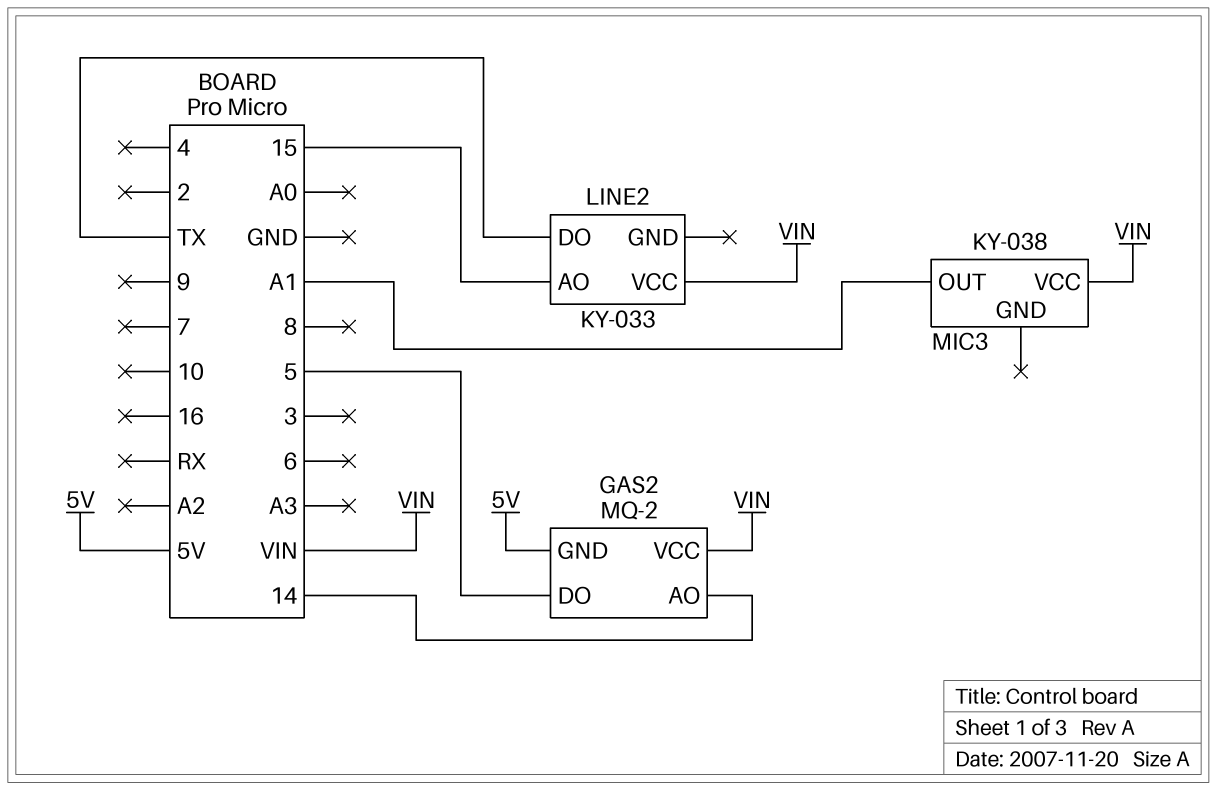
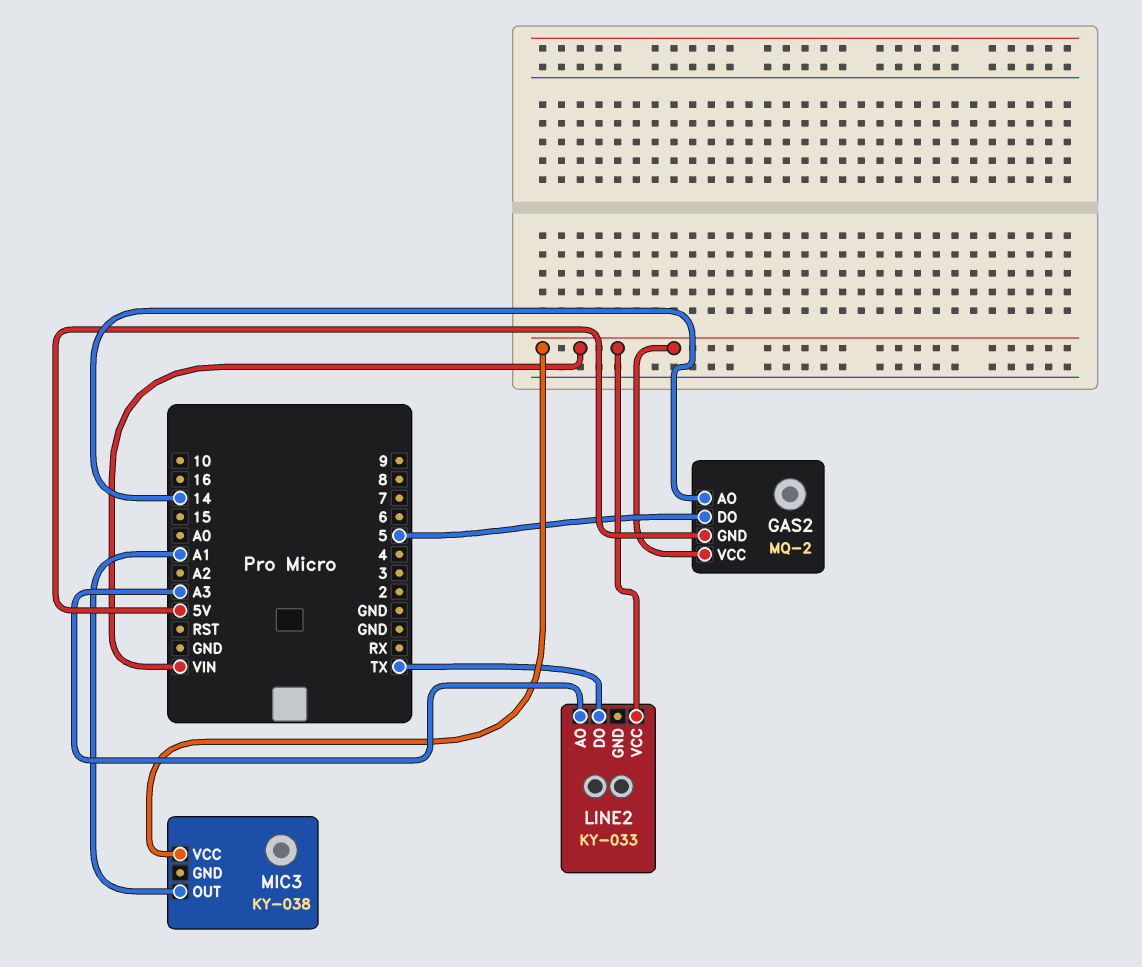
LINE2 pin AO: 15 -> A3

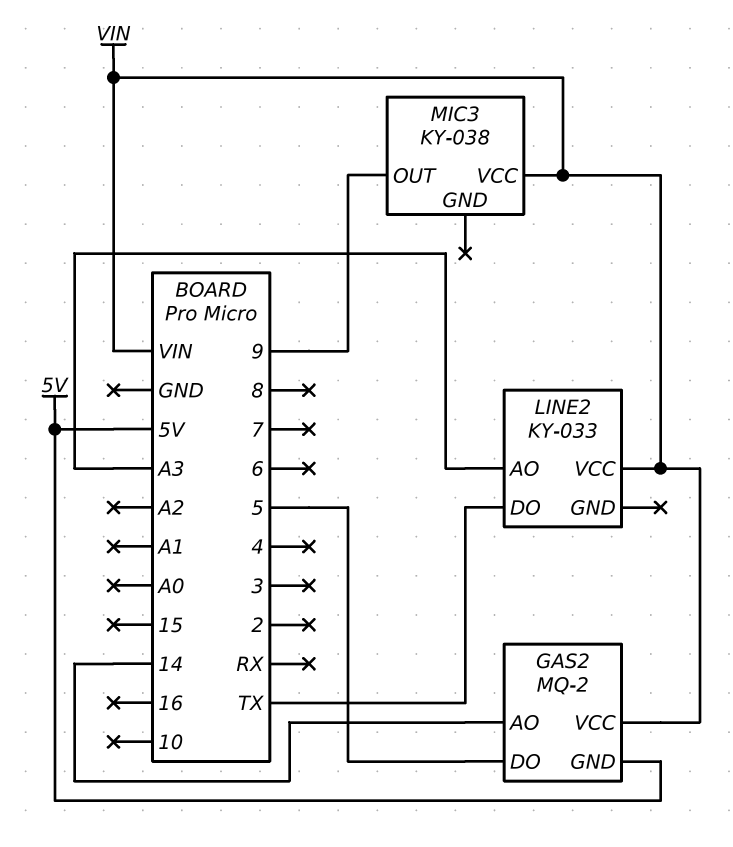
MIC3 pin OUT: A1 -> 9

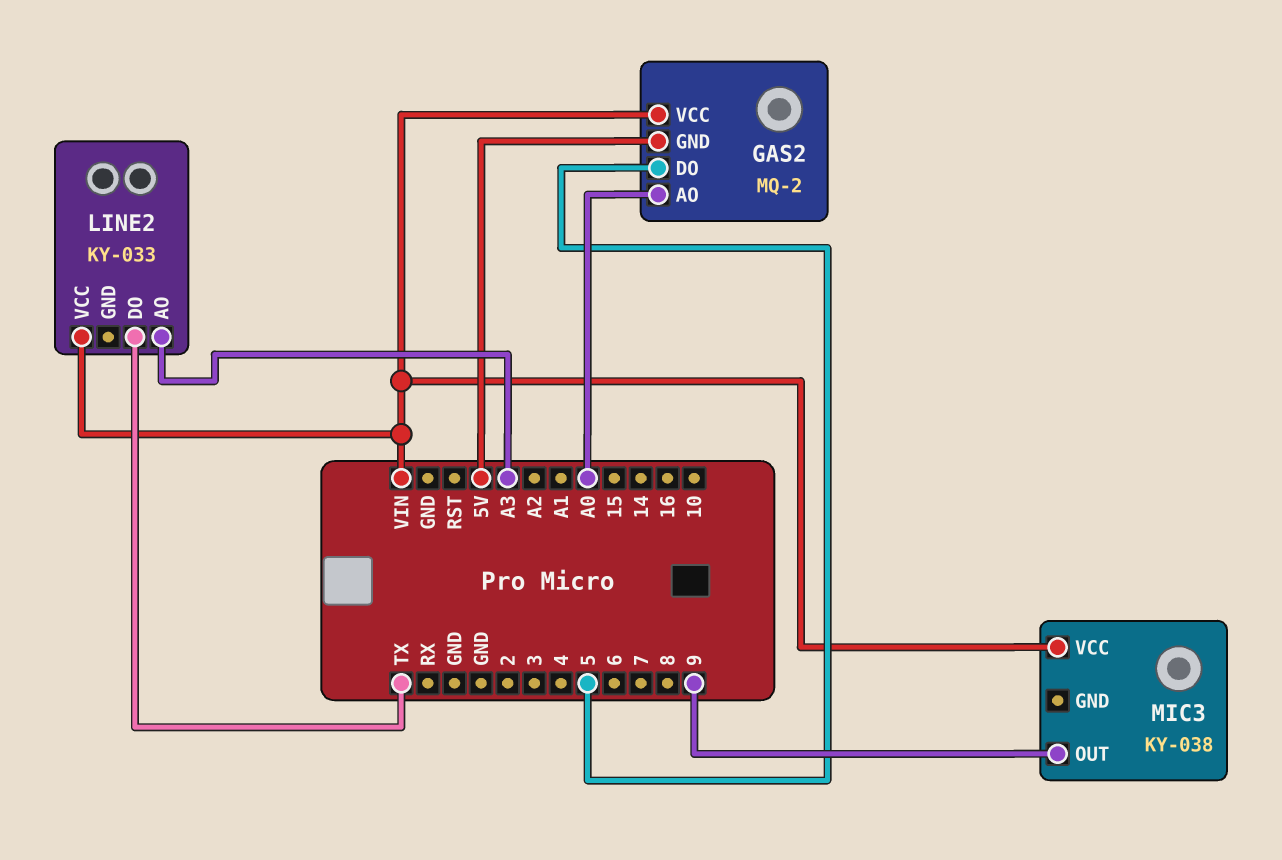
GAS2 pin AO: 14 -> A0

